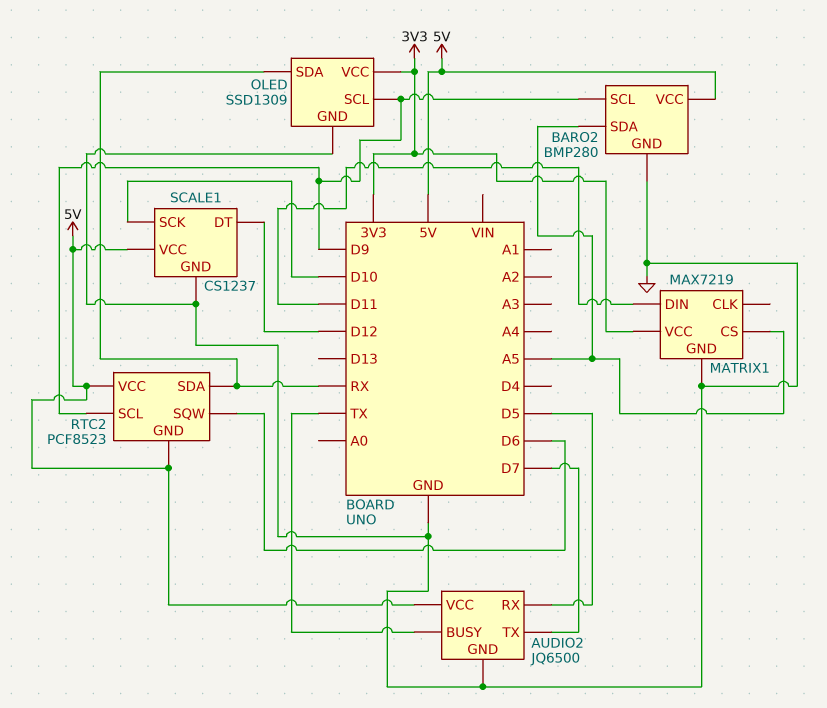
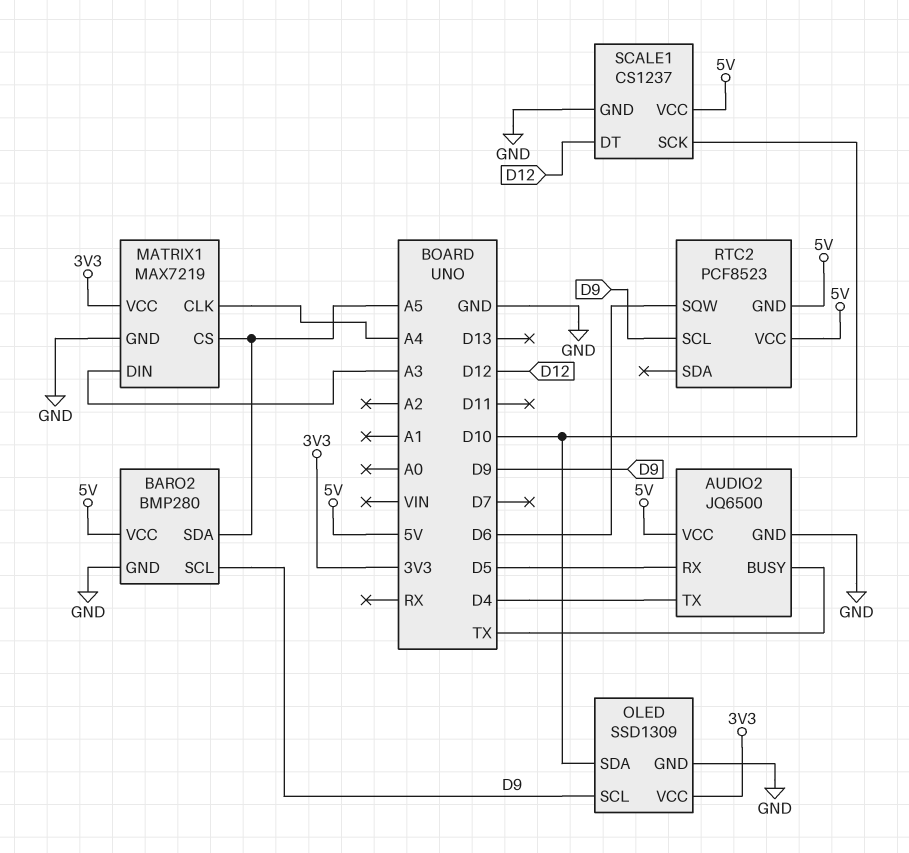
AUDIO2 pin TX: D7 -> D4
MATRIX1 pin CLK: none -> A4
MATRIX1 pin DIN: D11 -> A3
OLED pin SDA: RX -> D10
RTC2 pin SDA: RX -> none

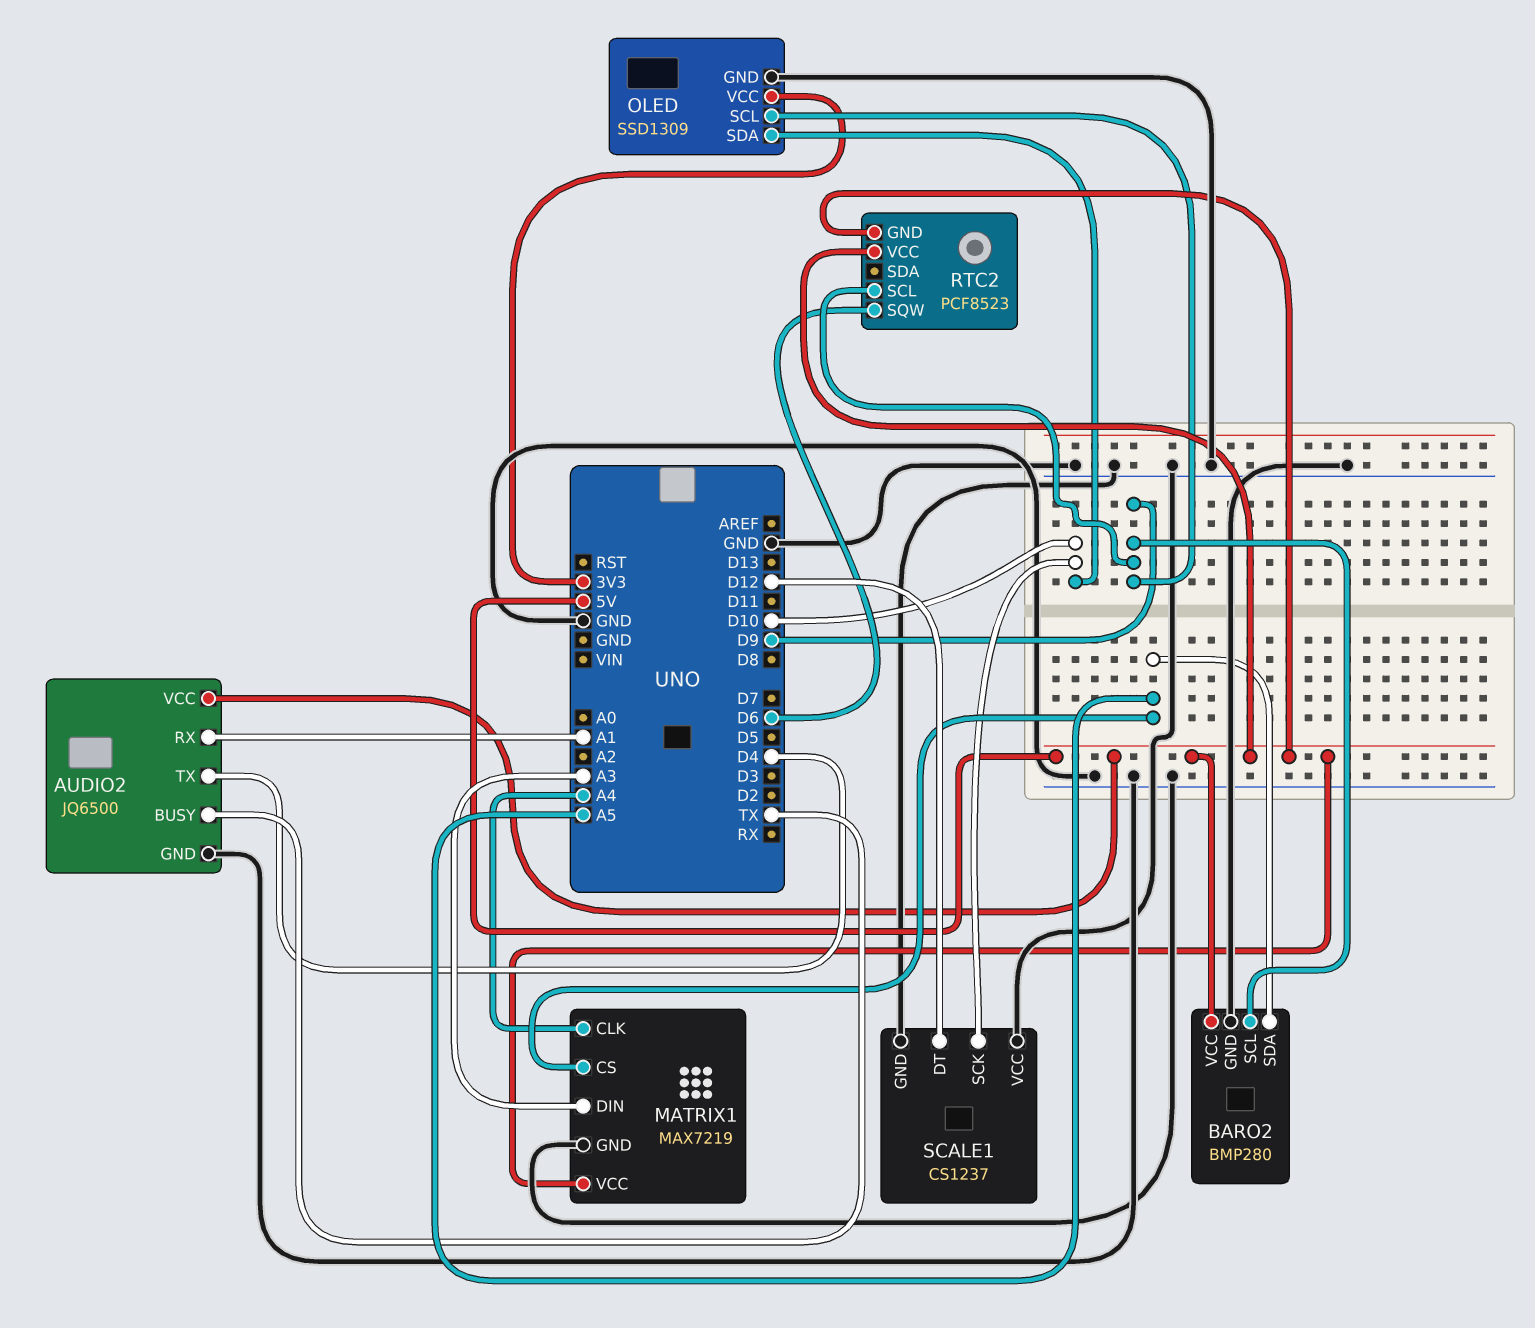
AUDIO2 pin RX: D5 -> A1
MATRIX1 pin VCC: 3V3 -> 5V
SCALE1 pin VCC: 5V -> GND

